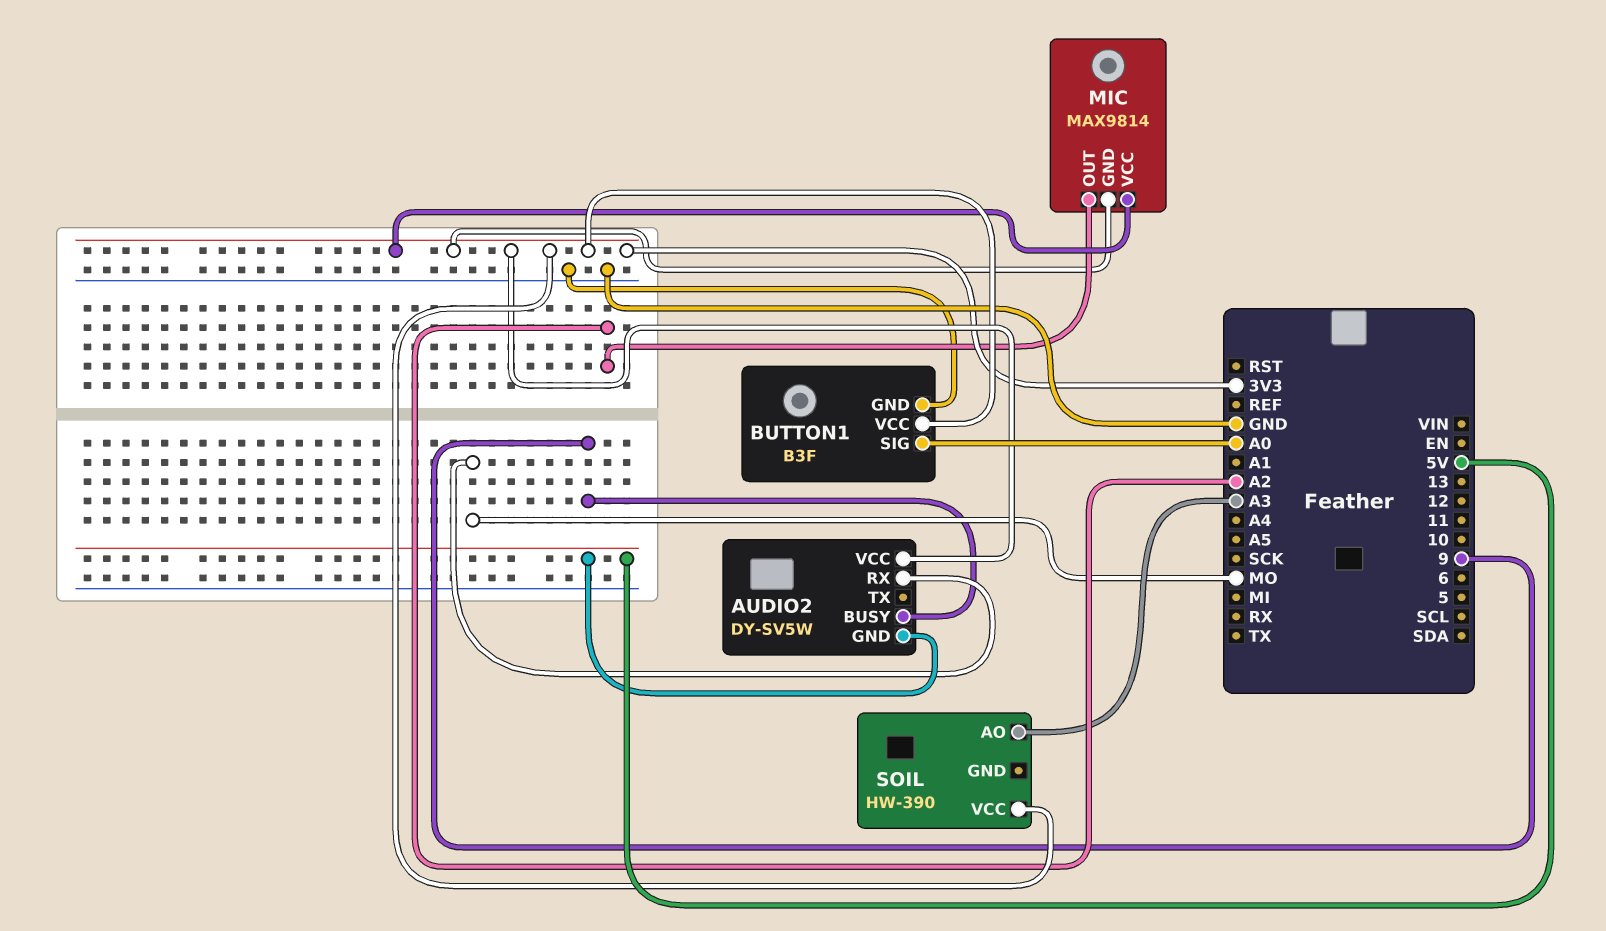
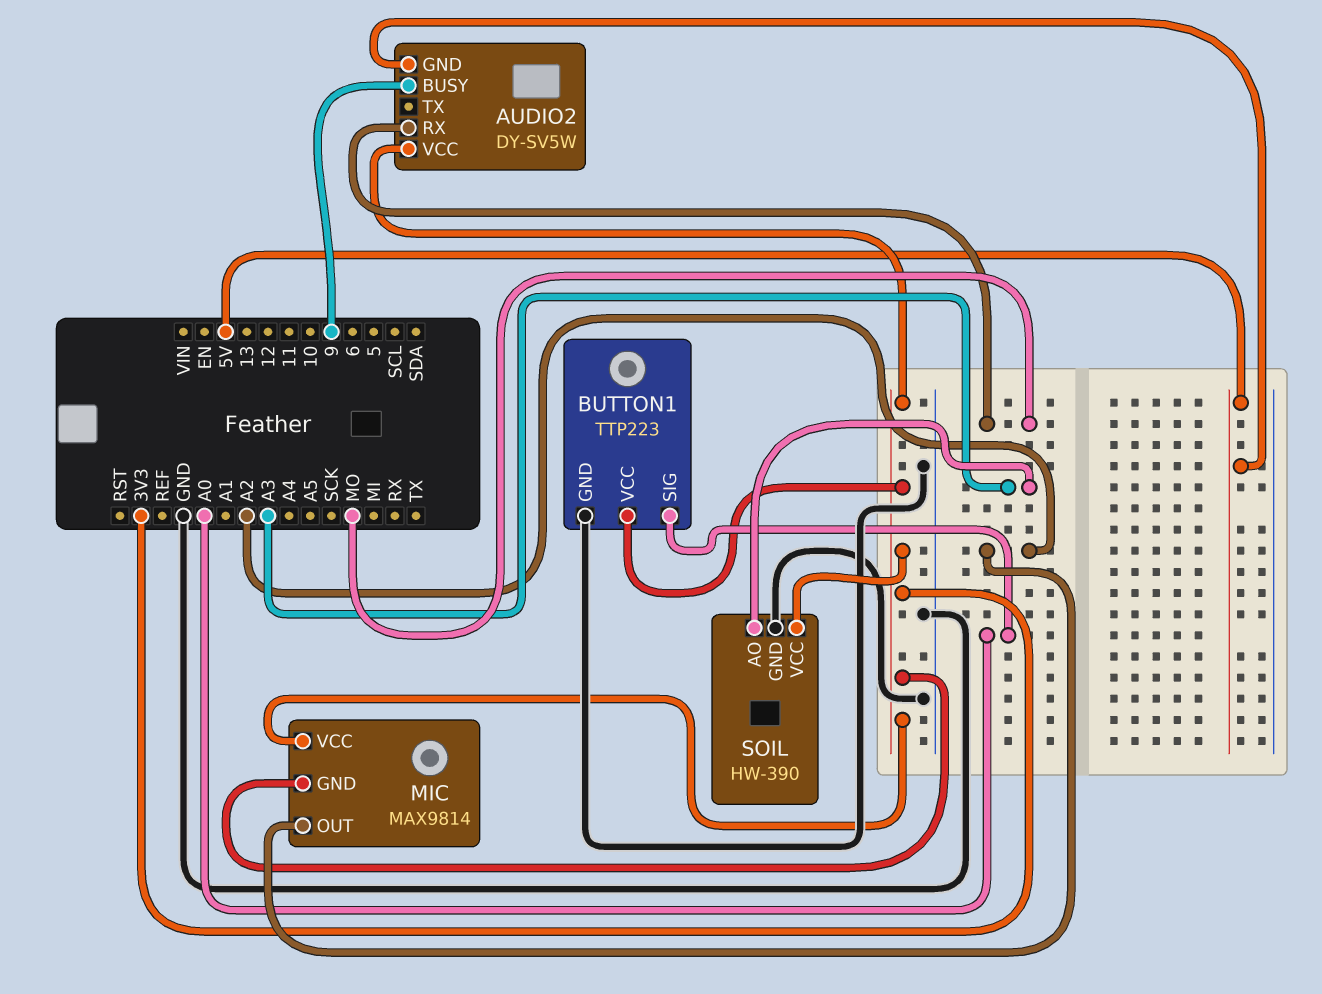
BUTTON1: B3F -> TTP223
SOIL pin GND: none -> GND

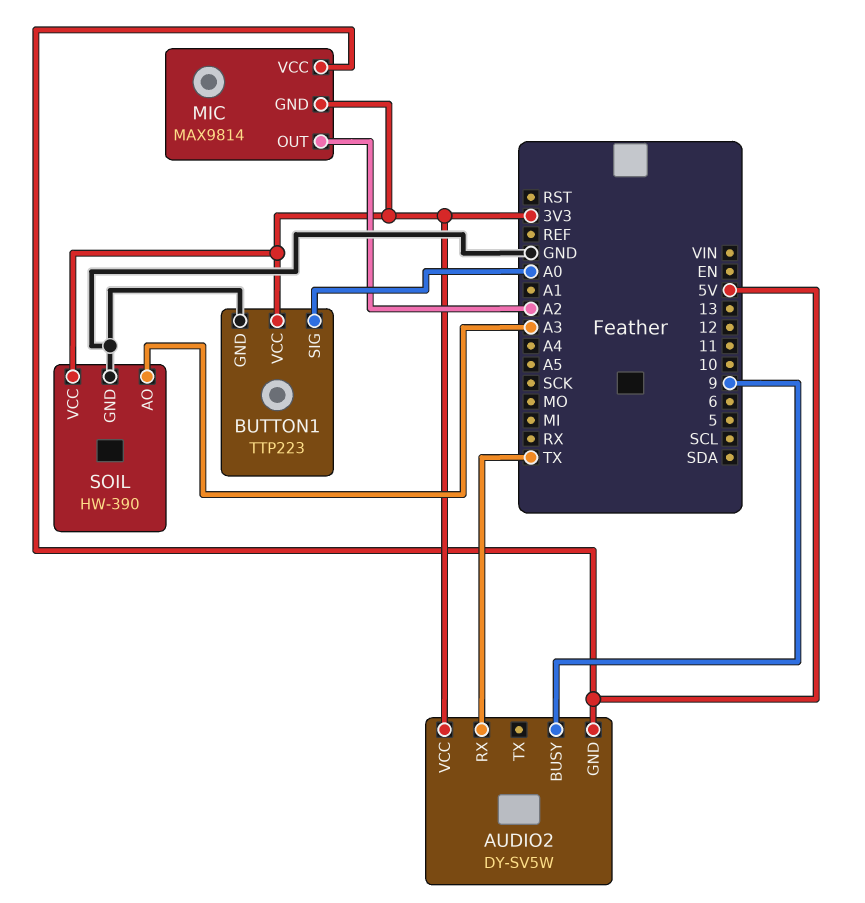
AUDIO2 pin RX: MO -> TX
MIC pin VCC: 3V3 -> 5V

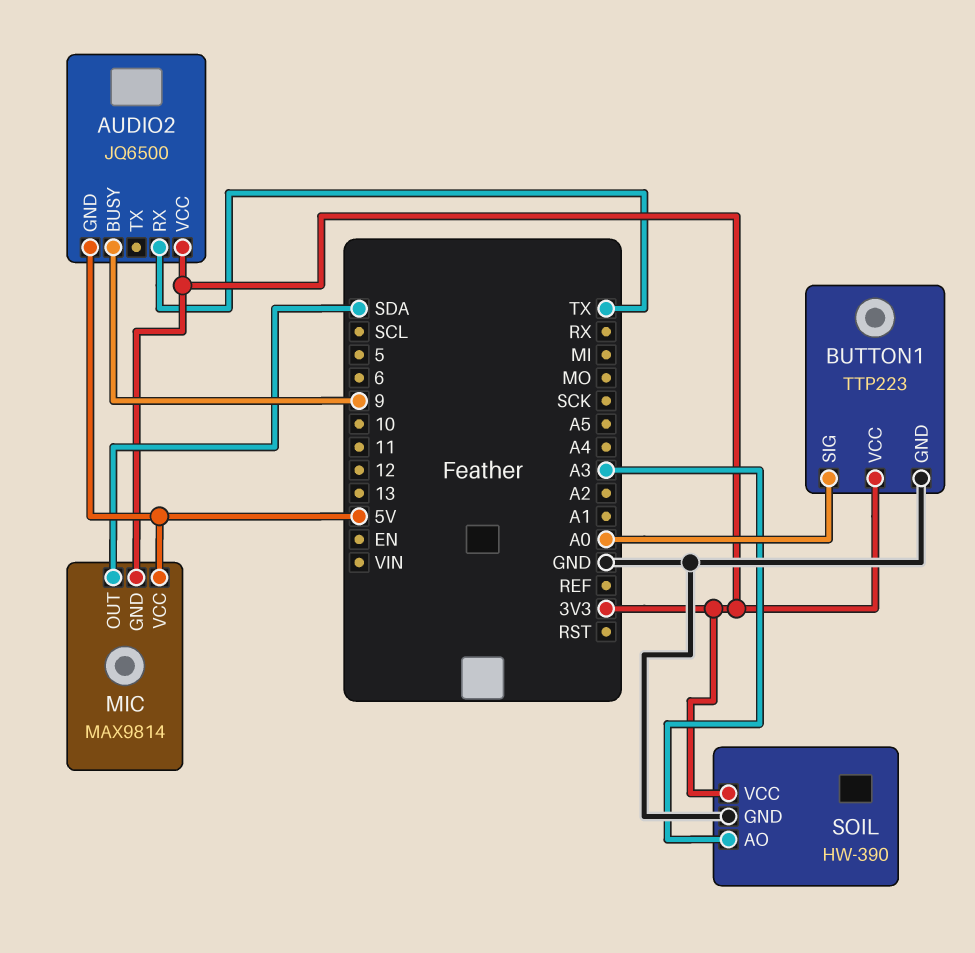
AUDIO2: DY-SV5W -> JQ6500
MIC pin OUT: A2 -> SDA

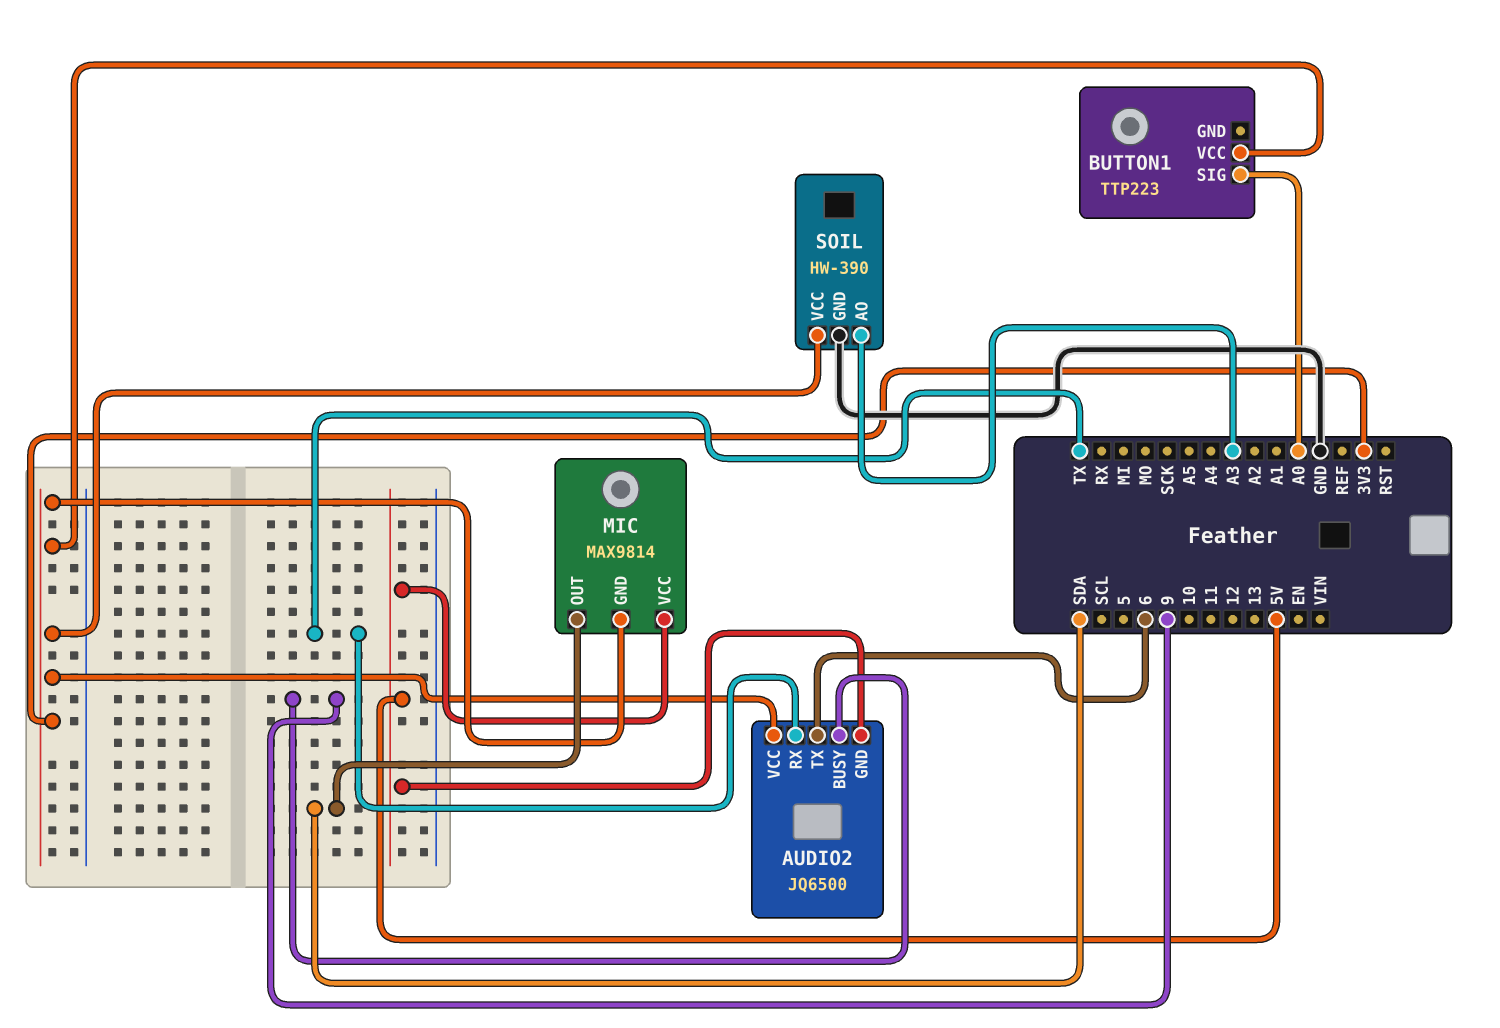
AUDIO2 pin TX: none -> 6
BUTTON1 pin GND: GND -> none

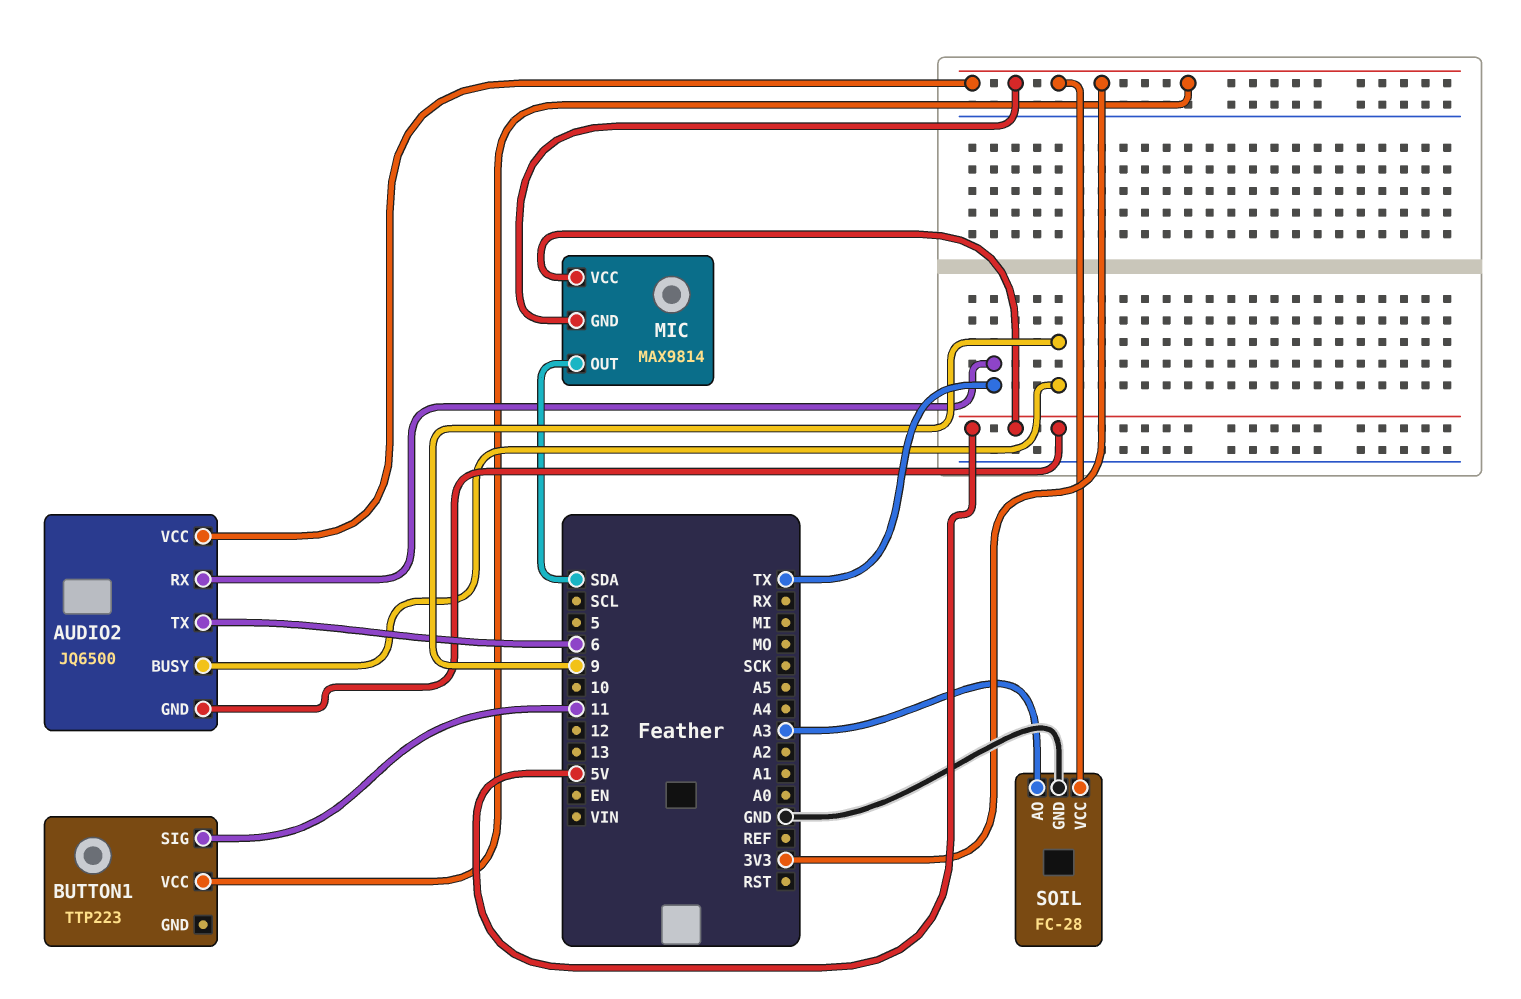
BUTTON1 pin SIG: A0 -> 11
SOIL: HW-390 -> FC-28

